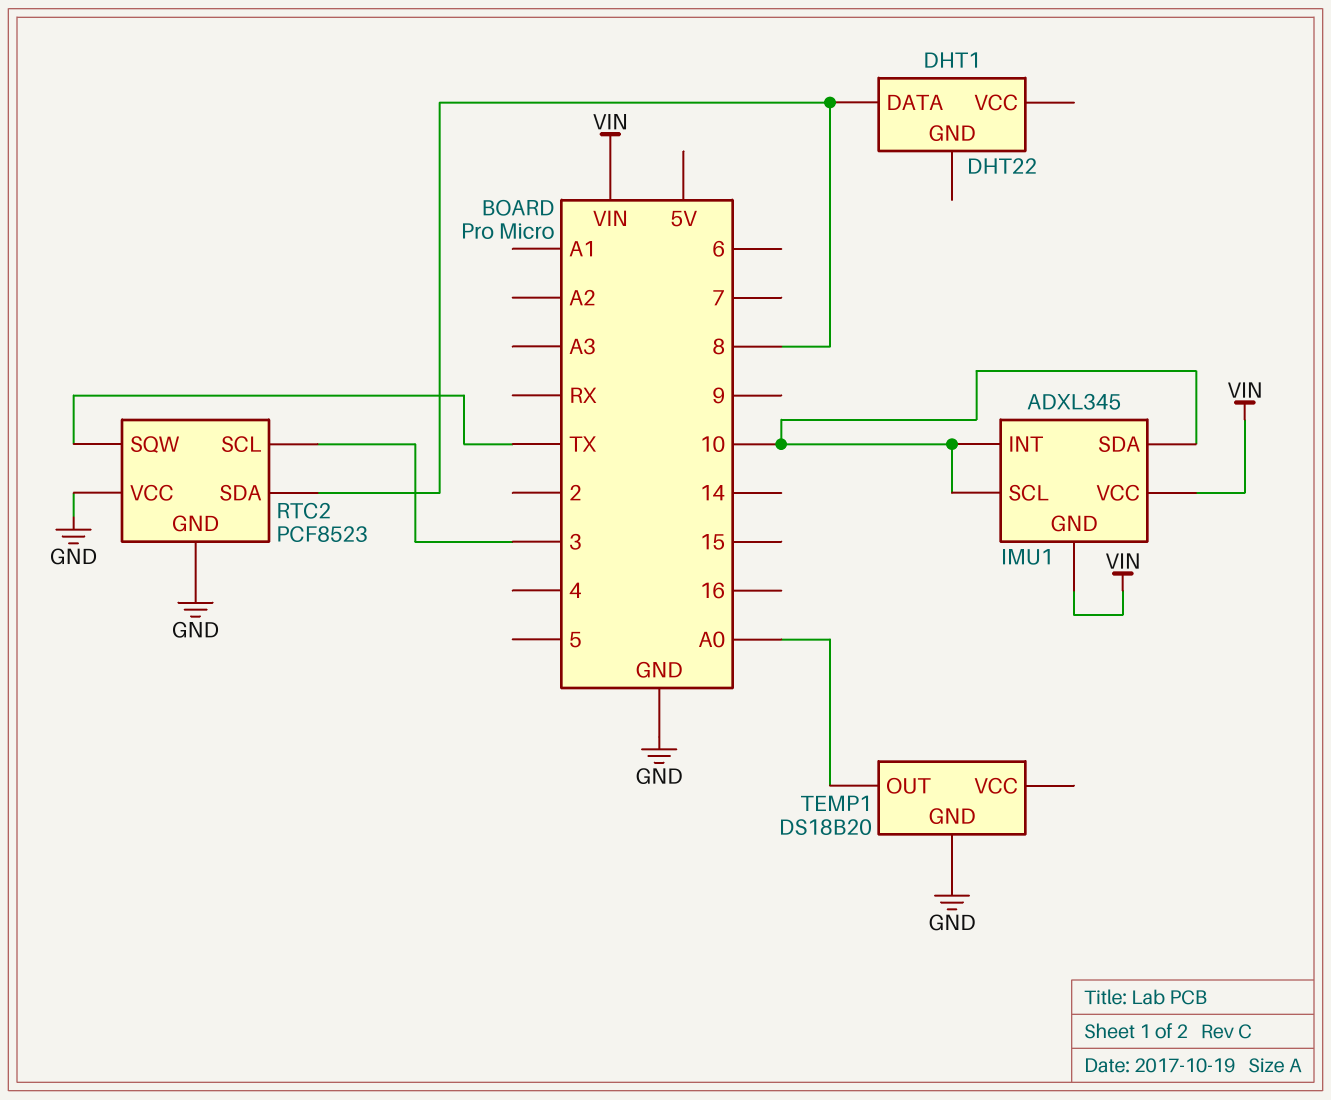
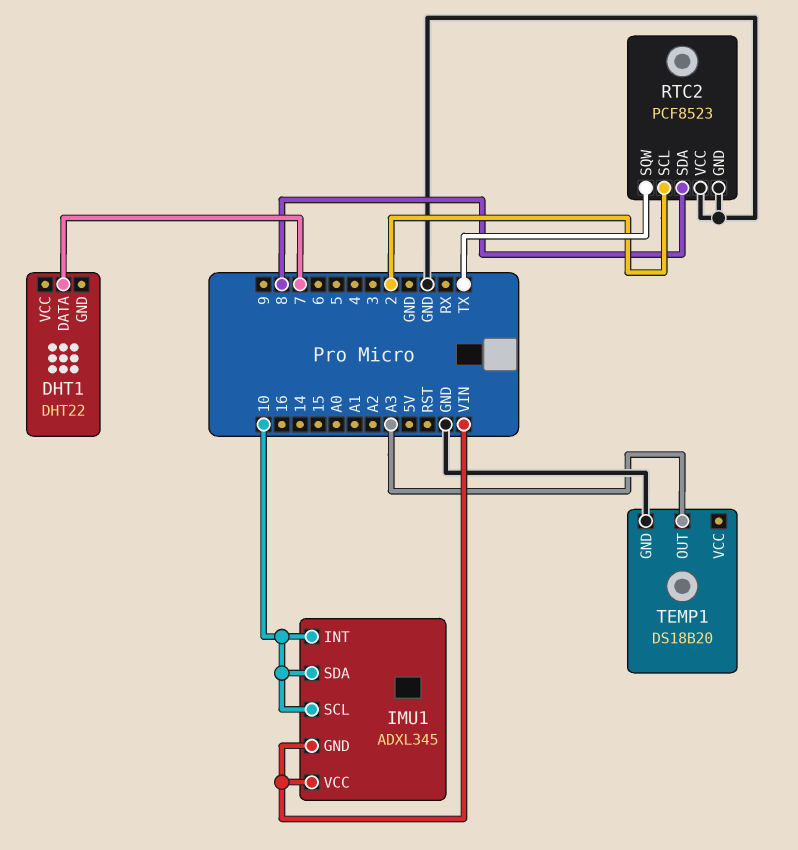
DHT1 pin DATA: 8 -> 7
RTC2 pin SCL: 3 -> 2
TEMP1 pin OUT: A0 -> A3

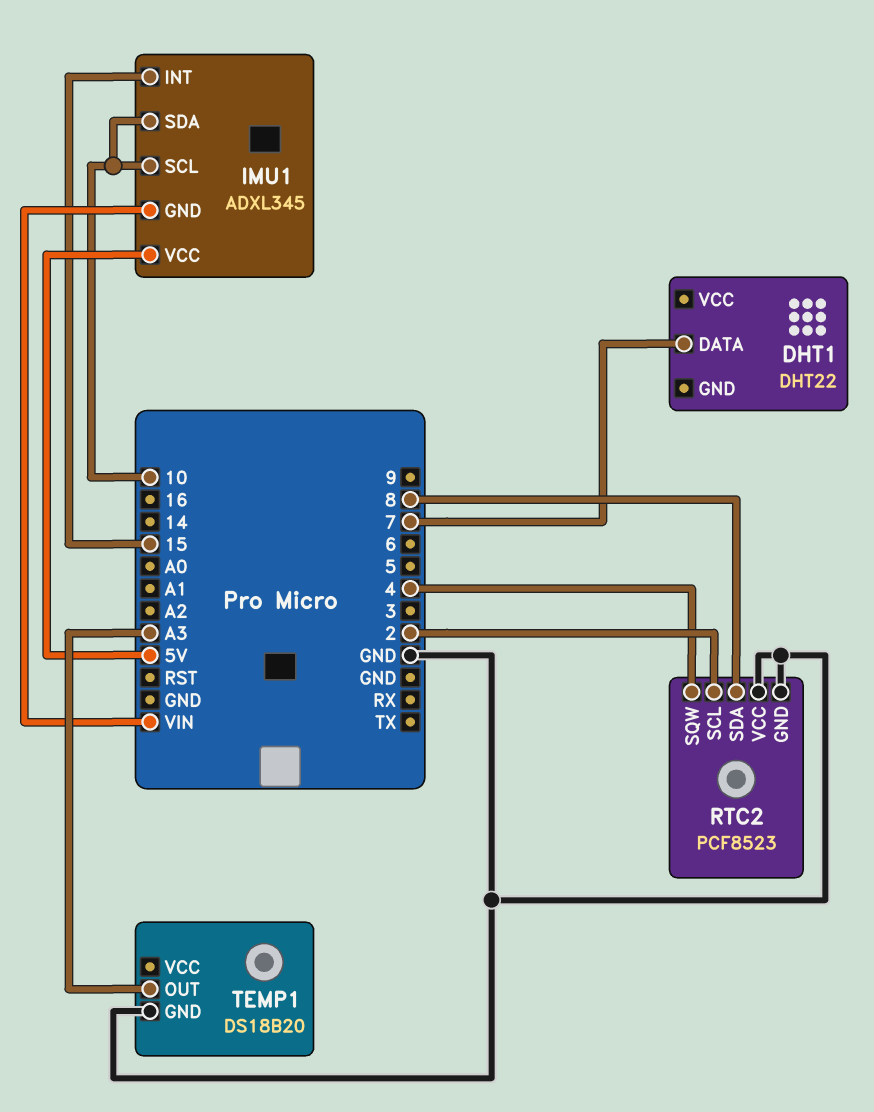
IMU1 pin INT: 10 -> 15
IMU1 pin VCC: VIN -> 5V
RTC2 pin SQW: TX -> 4

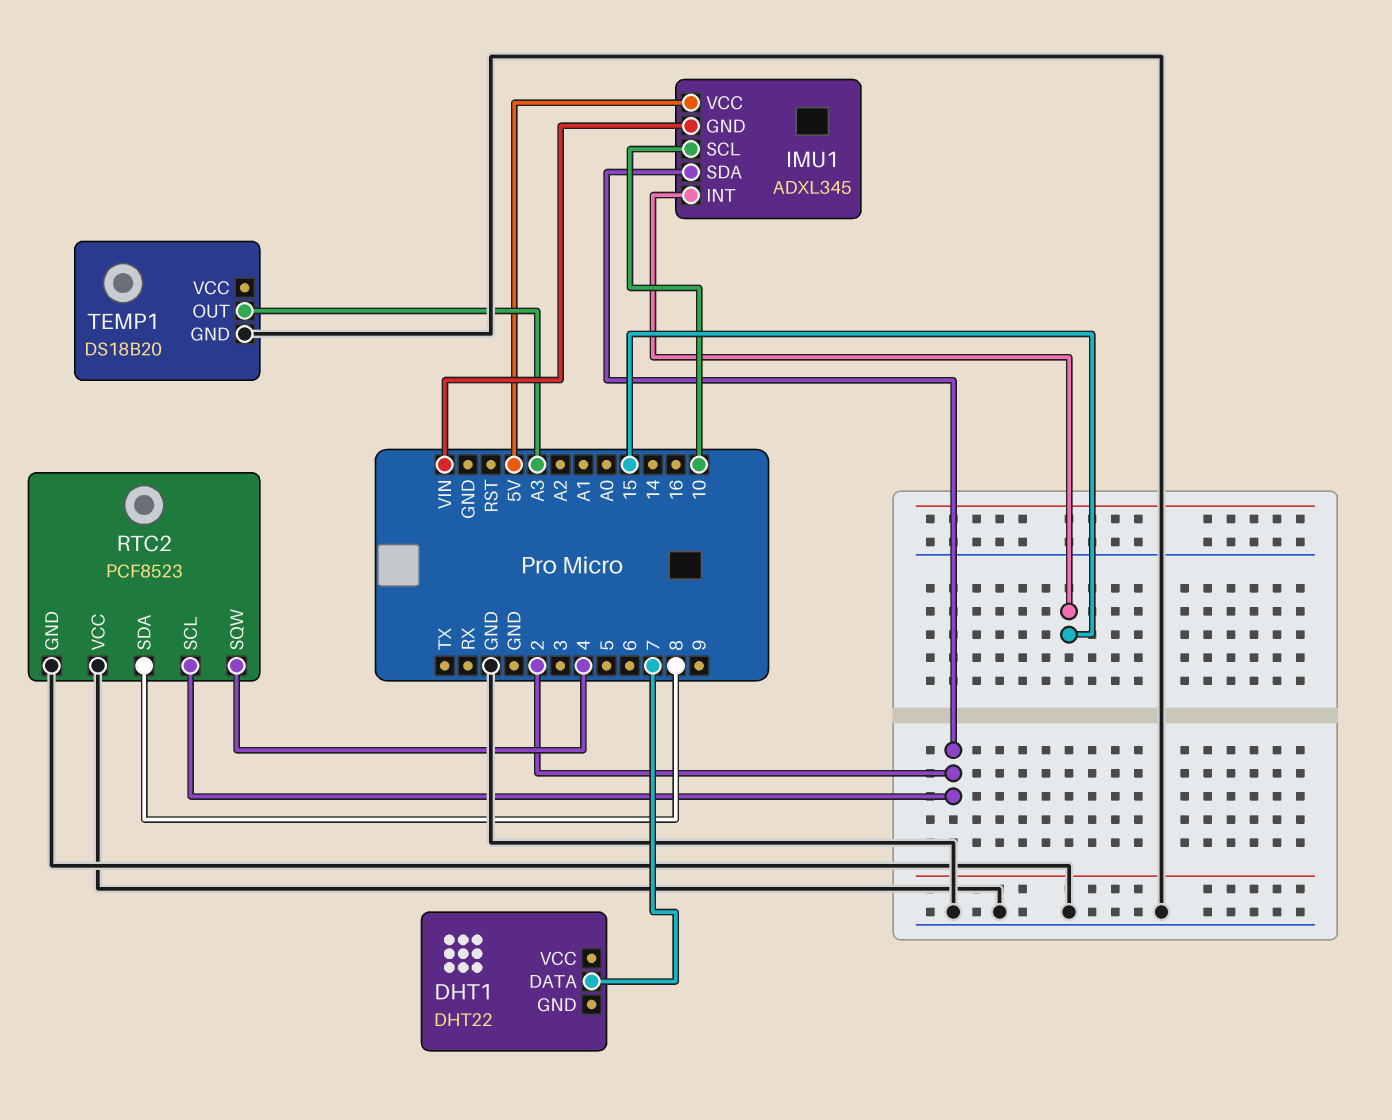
IMU1 pin SDA: 10 -> 2

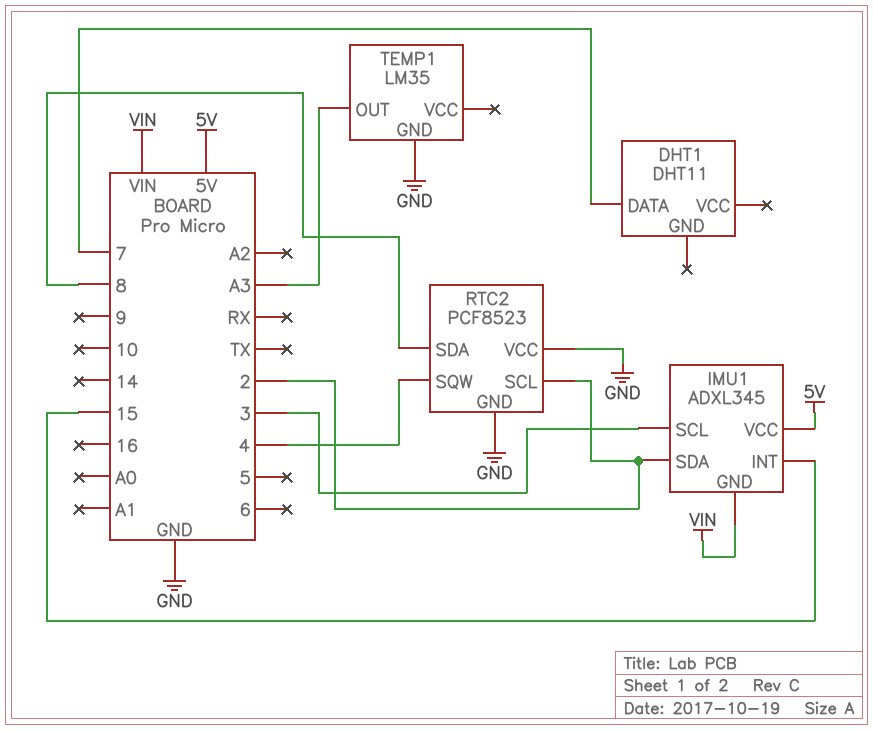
DHT1: DHT22 -> DHT11
IMU1 pin SCL: 10 -> 3
TEMP1: DS18B20 -> LM35

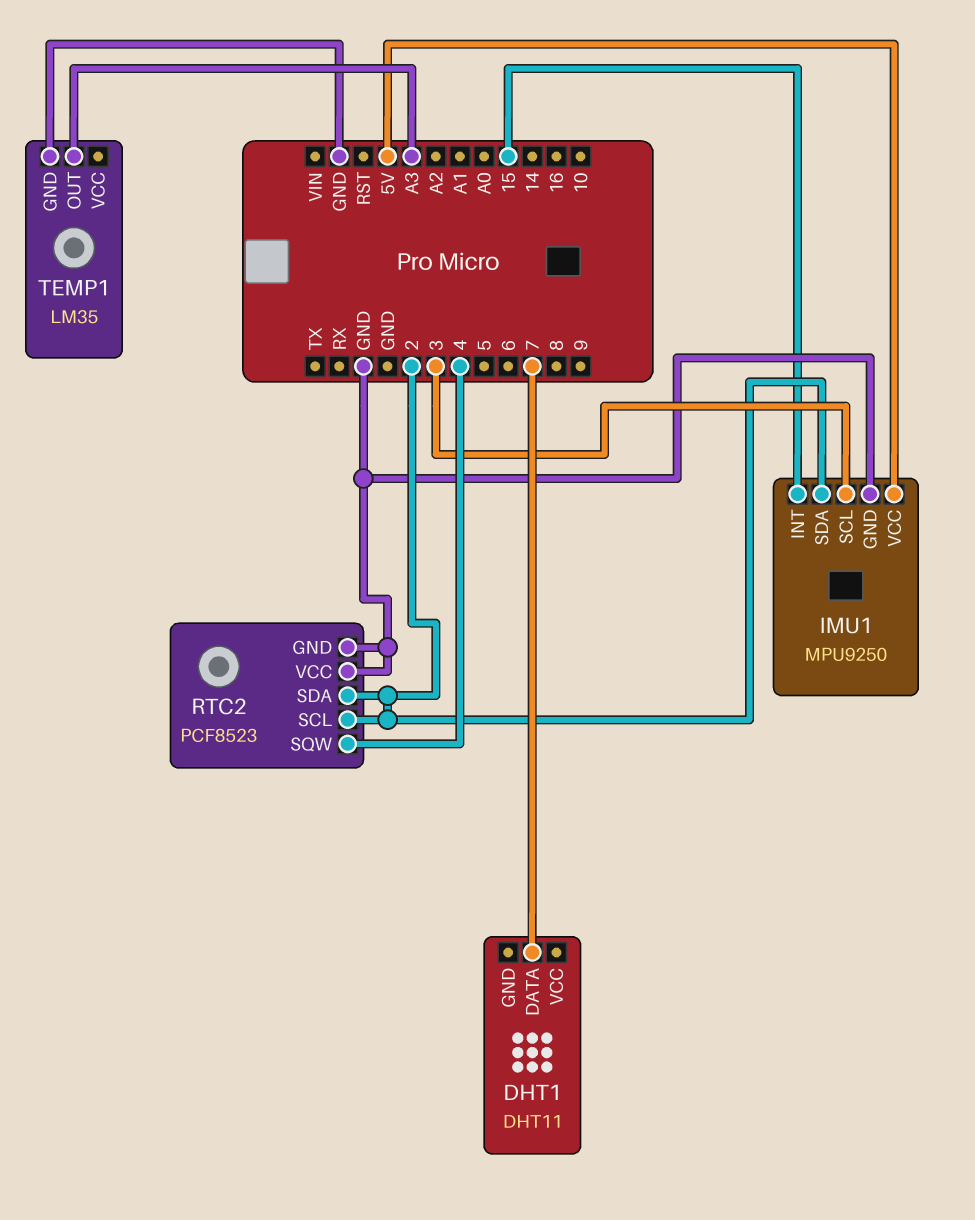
IMU1: ADXL345 -> MPU9250
IMU1 pin GND: VIN -> GND
RTC2 pin SDA: 8 -> 2

